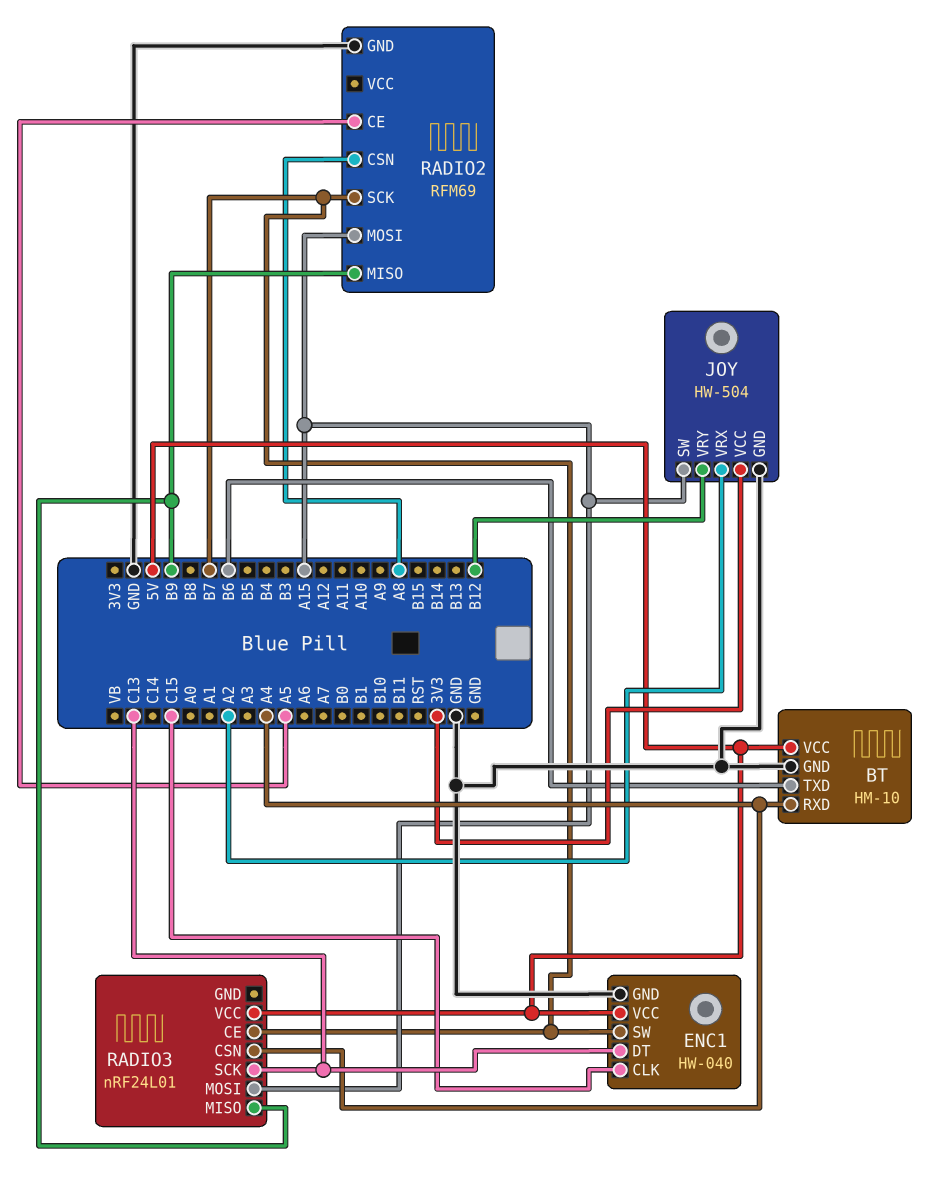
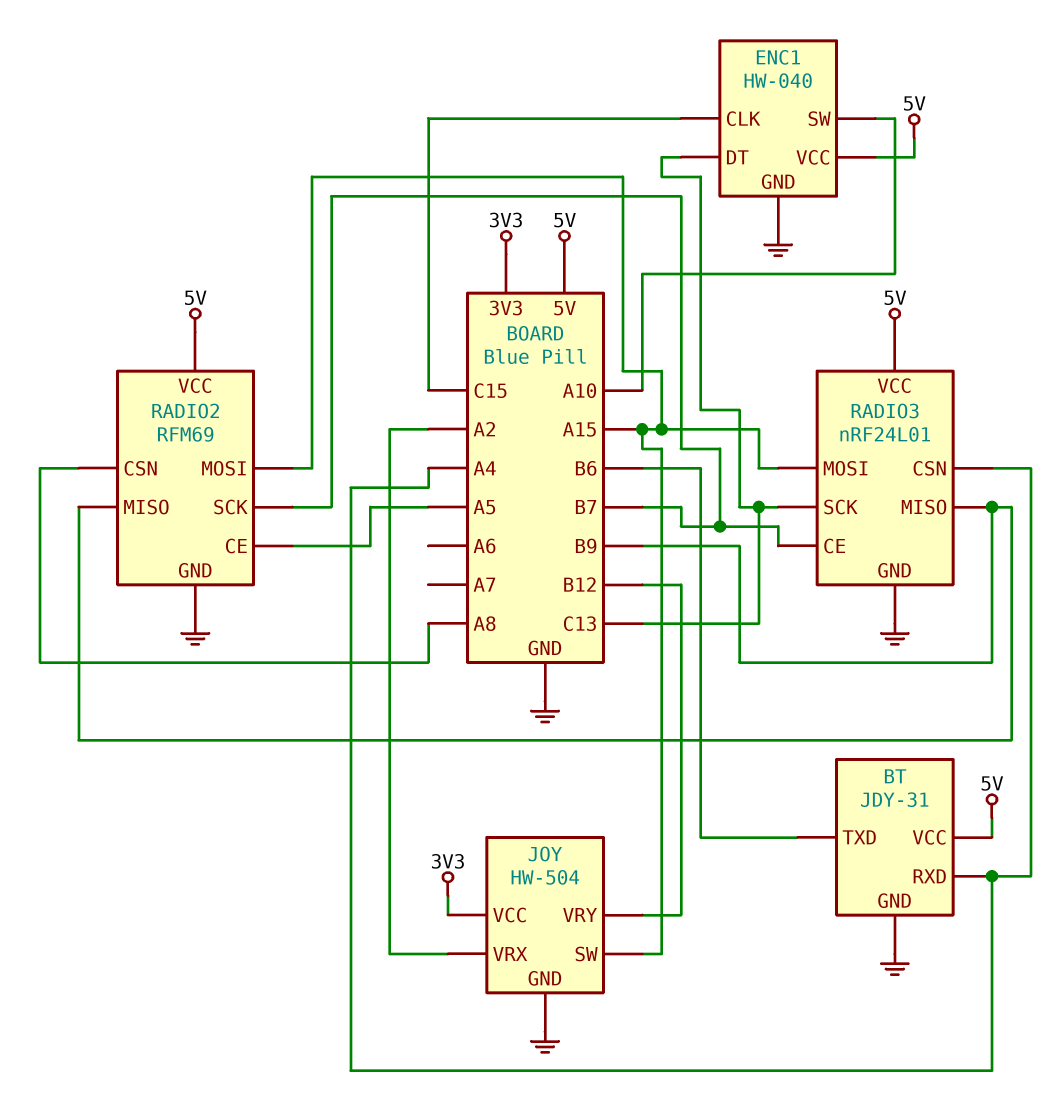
BT: HM-10 -> JDY-31
ENC1 pin SW: B7 -> A10
RADIO2 pin VCC: none -> 5V
RADIO3 pin GND: none -> GND

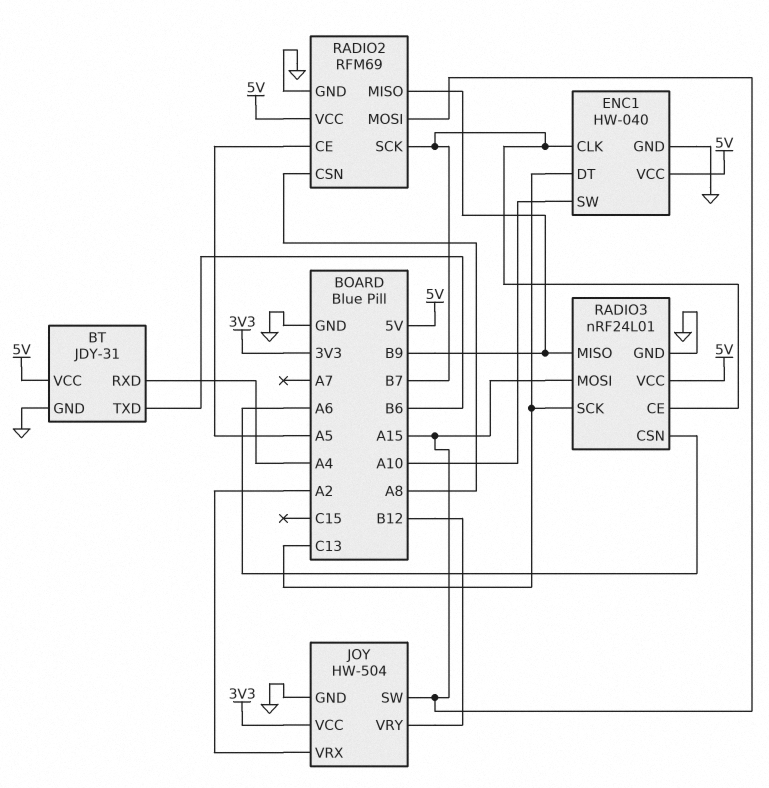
ENC1 pin CLK: C15 -> B7
RADIO3 pin CSN: A4 -> A6

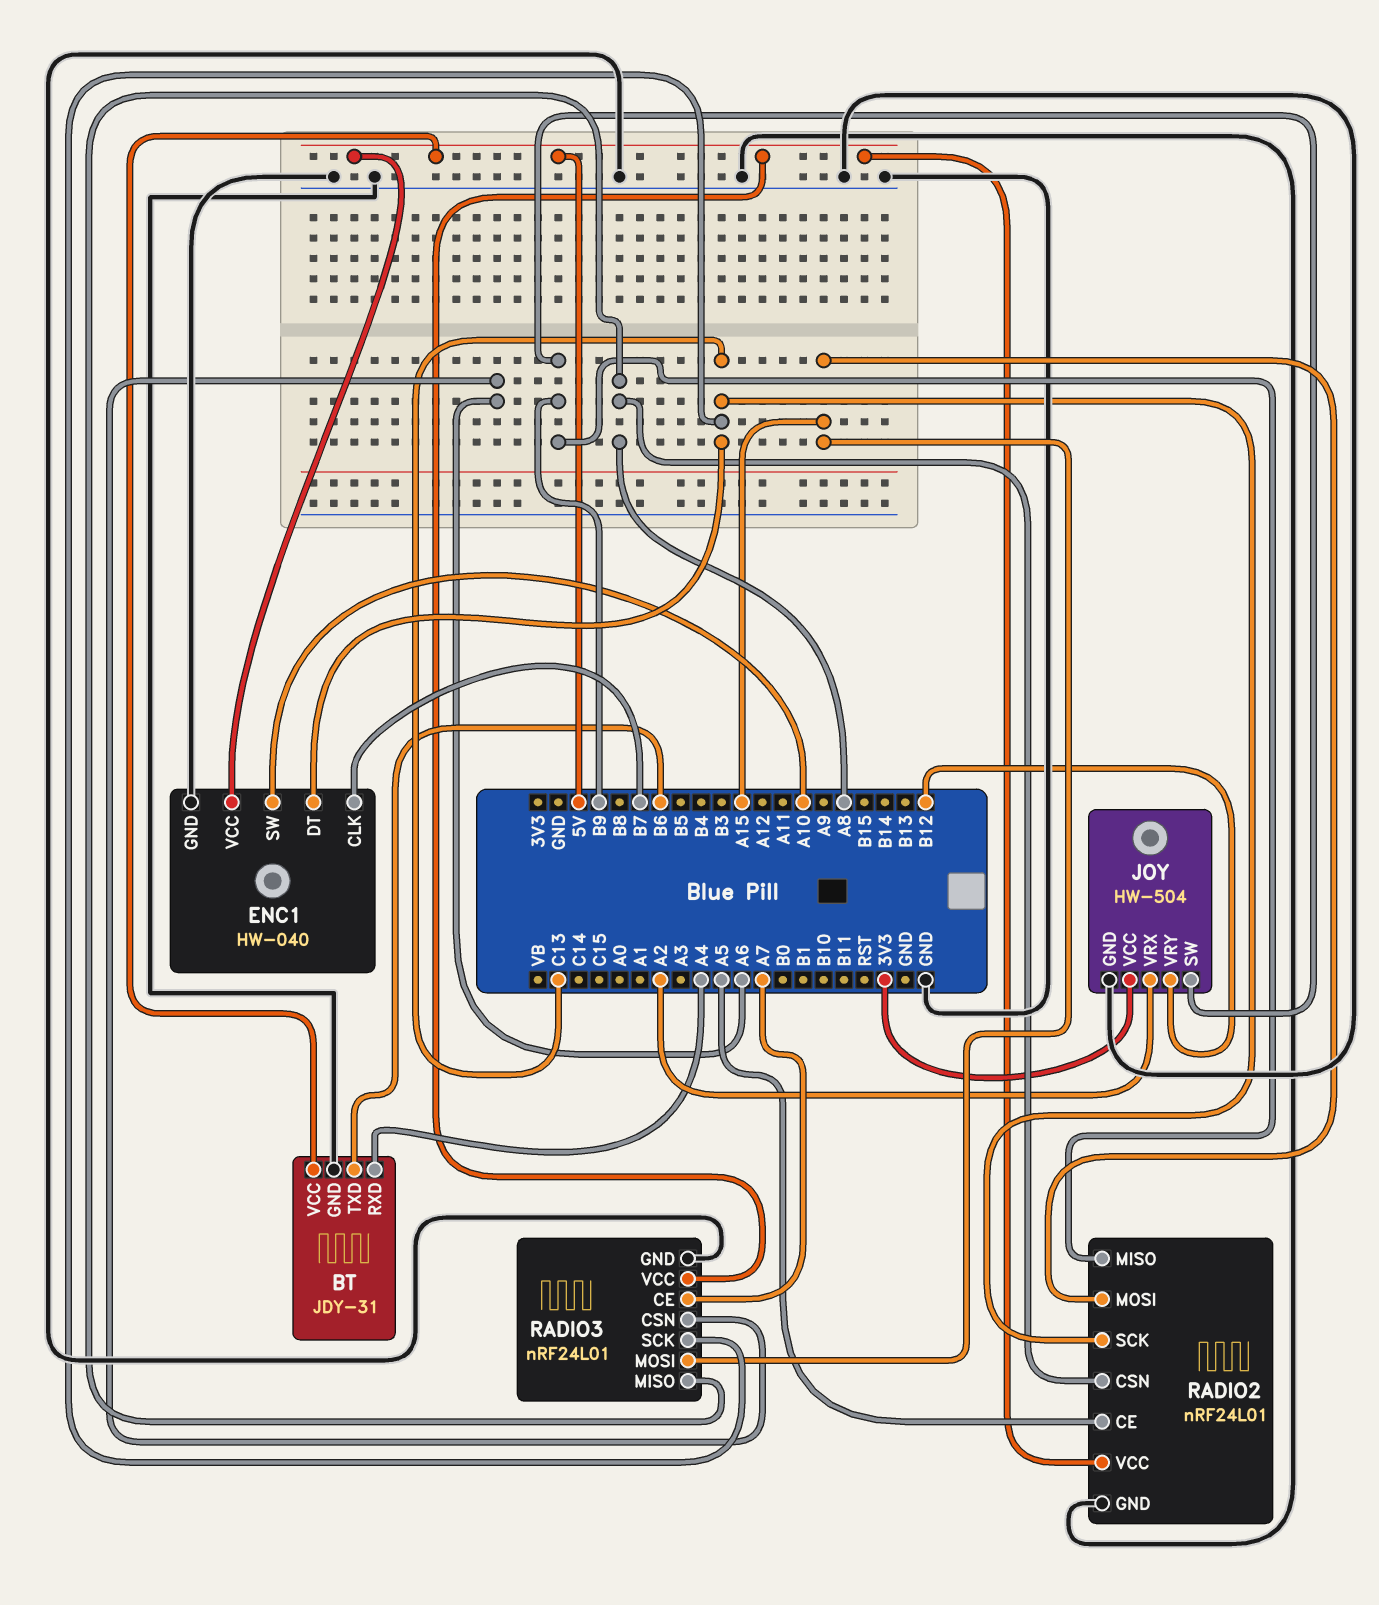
JOY pin SW: A15 -> B9
RADIO2: RFM69 -> nRF24L01
RADIO2 pin SCK: B7 -> C13
RADIO3 pin CE: B7 -> A7
RADIO3 pin MISO: B9 -> A8

